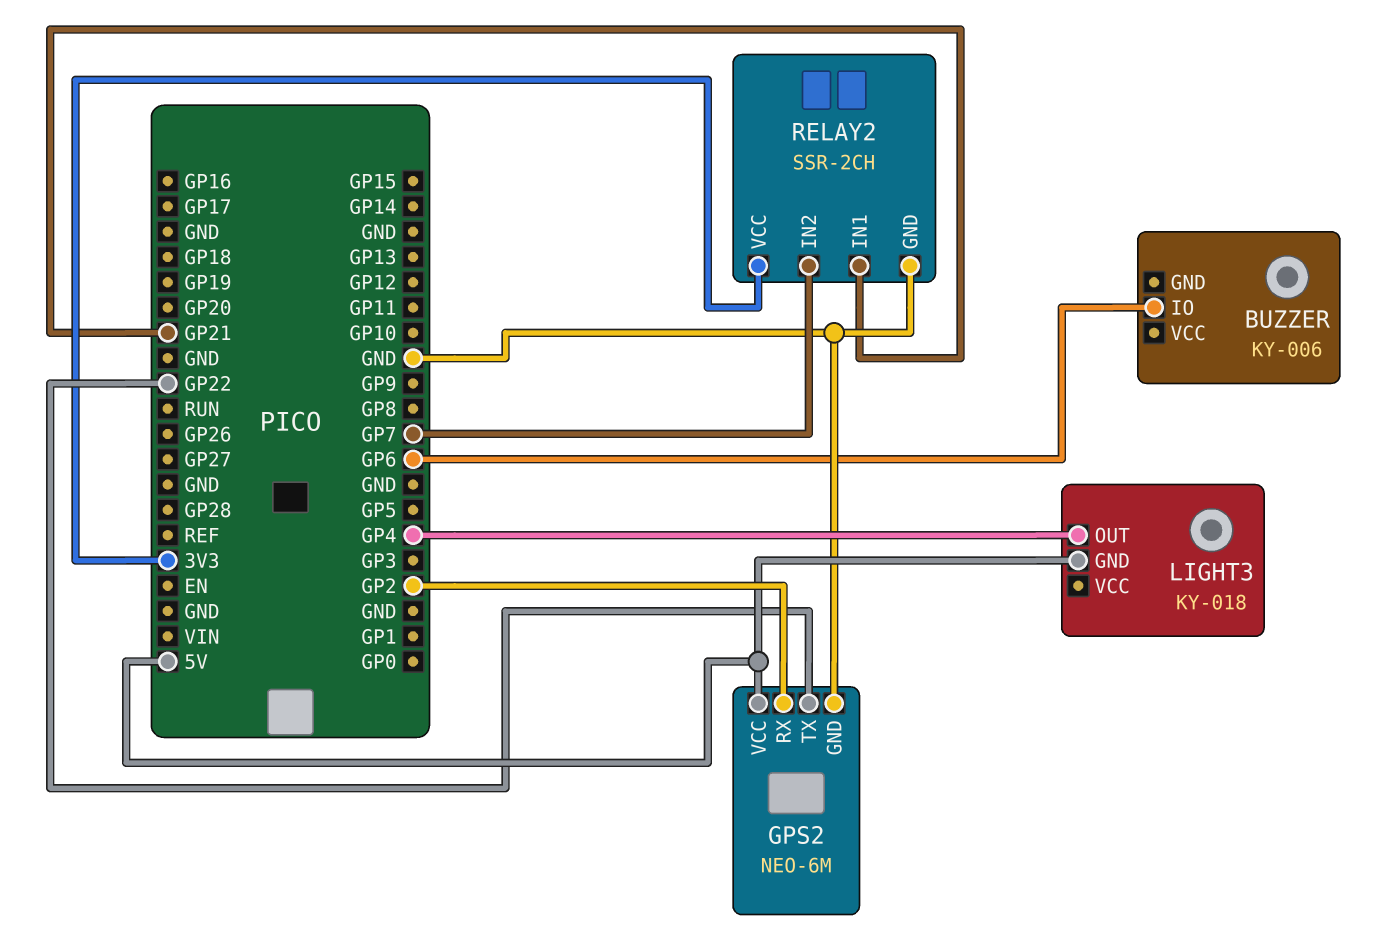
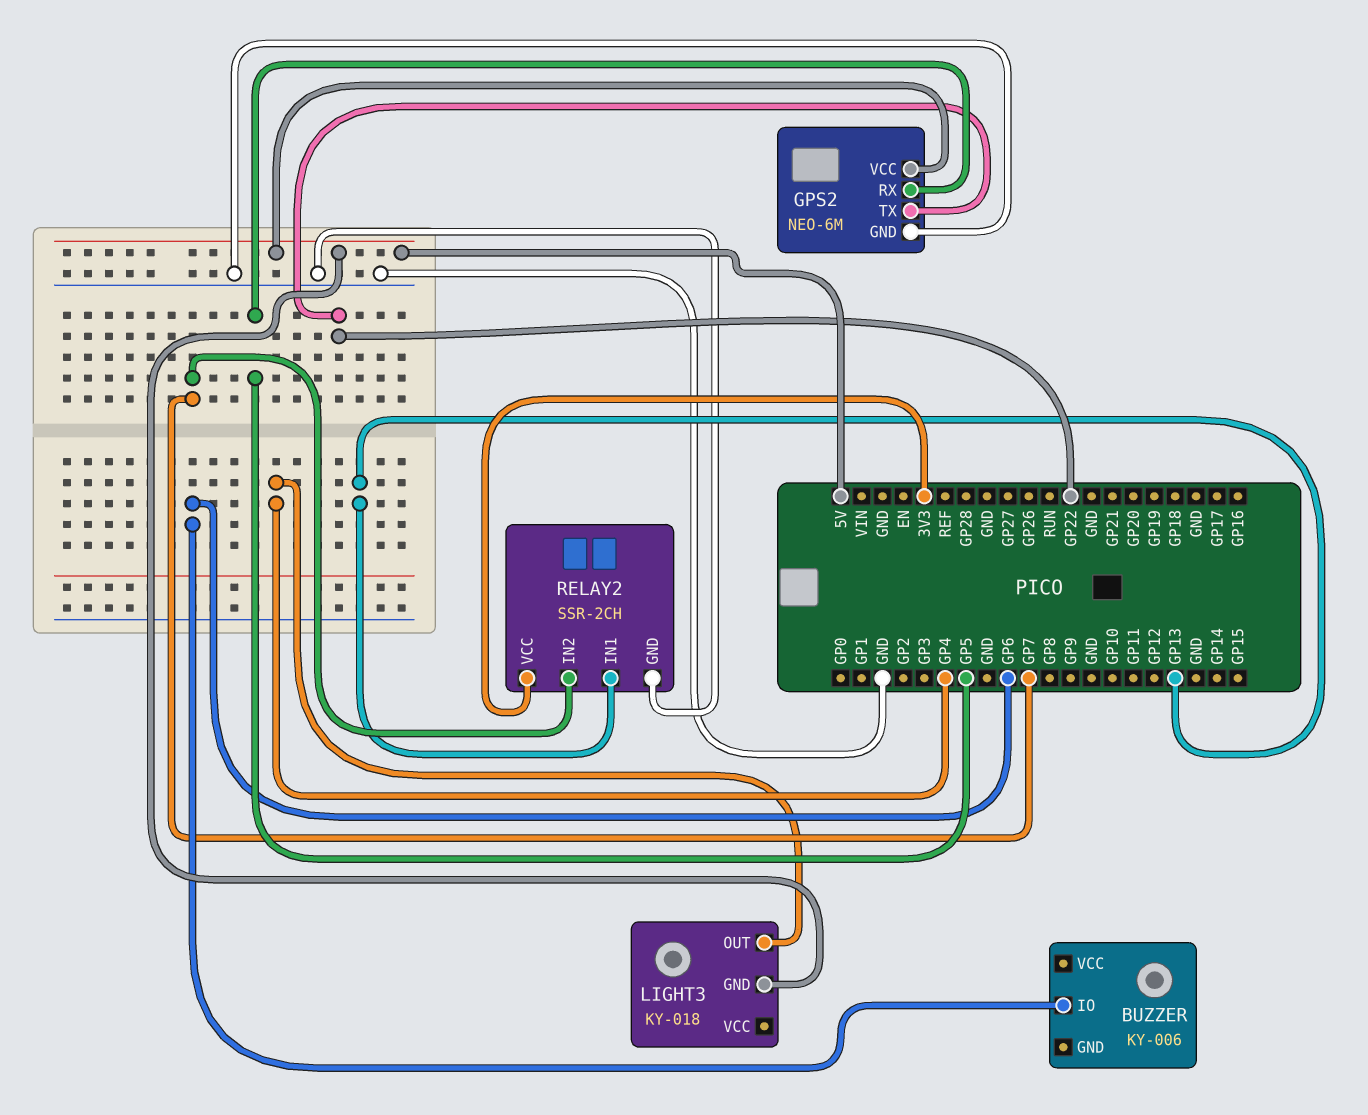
GPS2 pin RX: GP2 -> GP5
RELAY2 pin IN1: GP21 -> GP13

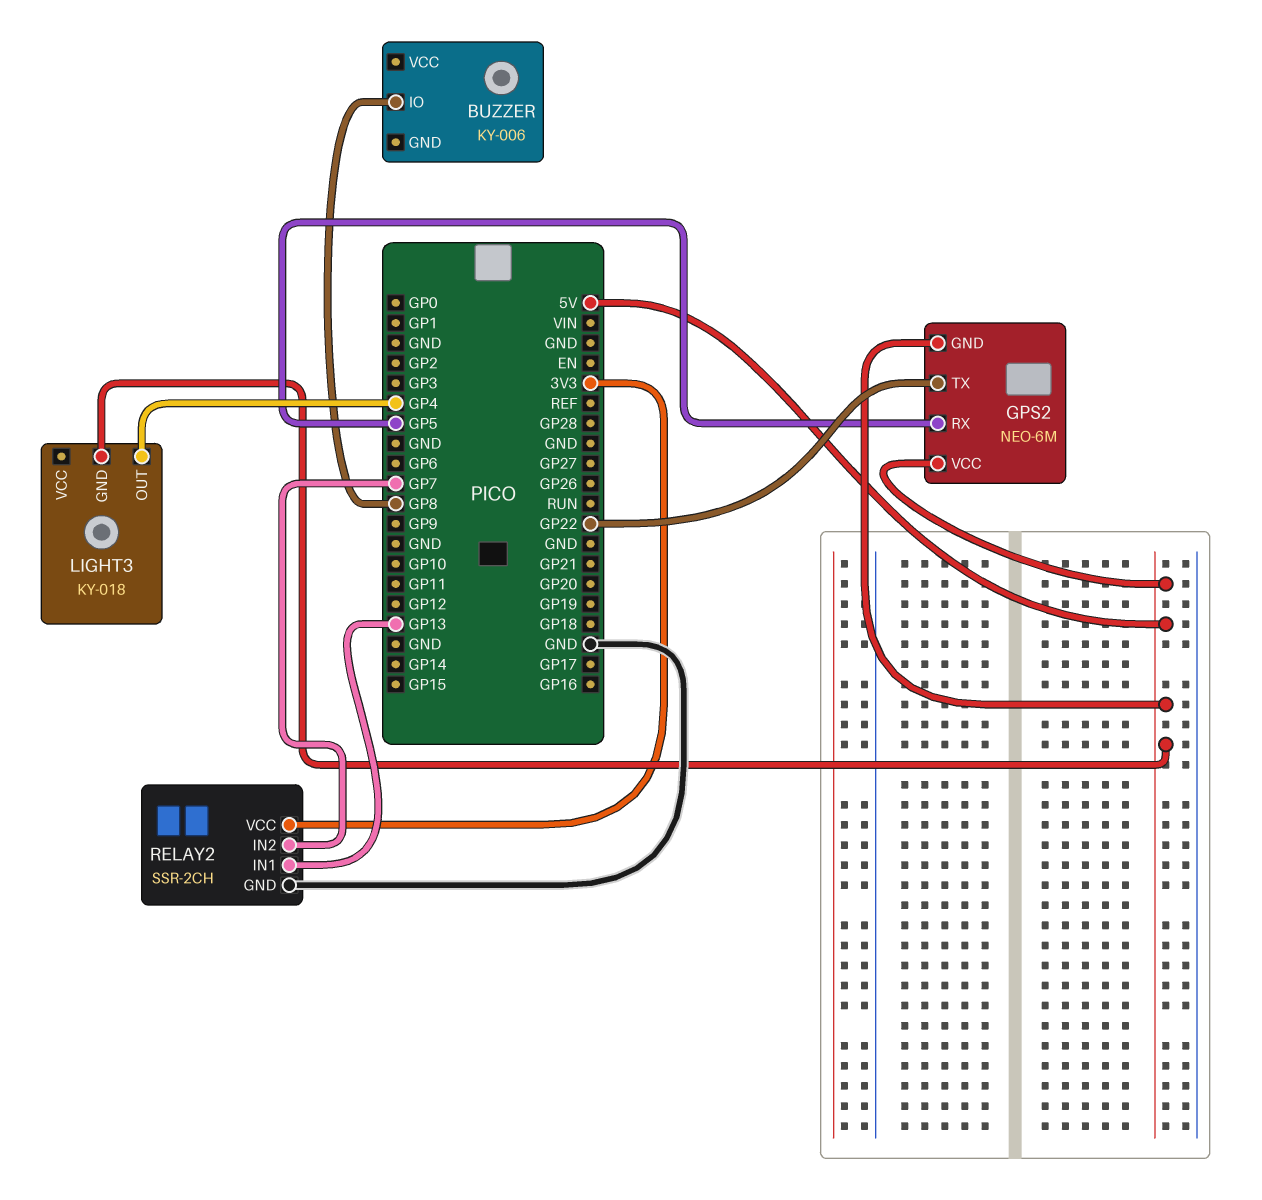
BUZZER pin IO: GP6 -> GP8
GPS2 pin GND: GND -> 5V

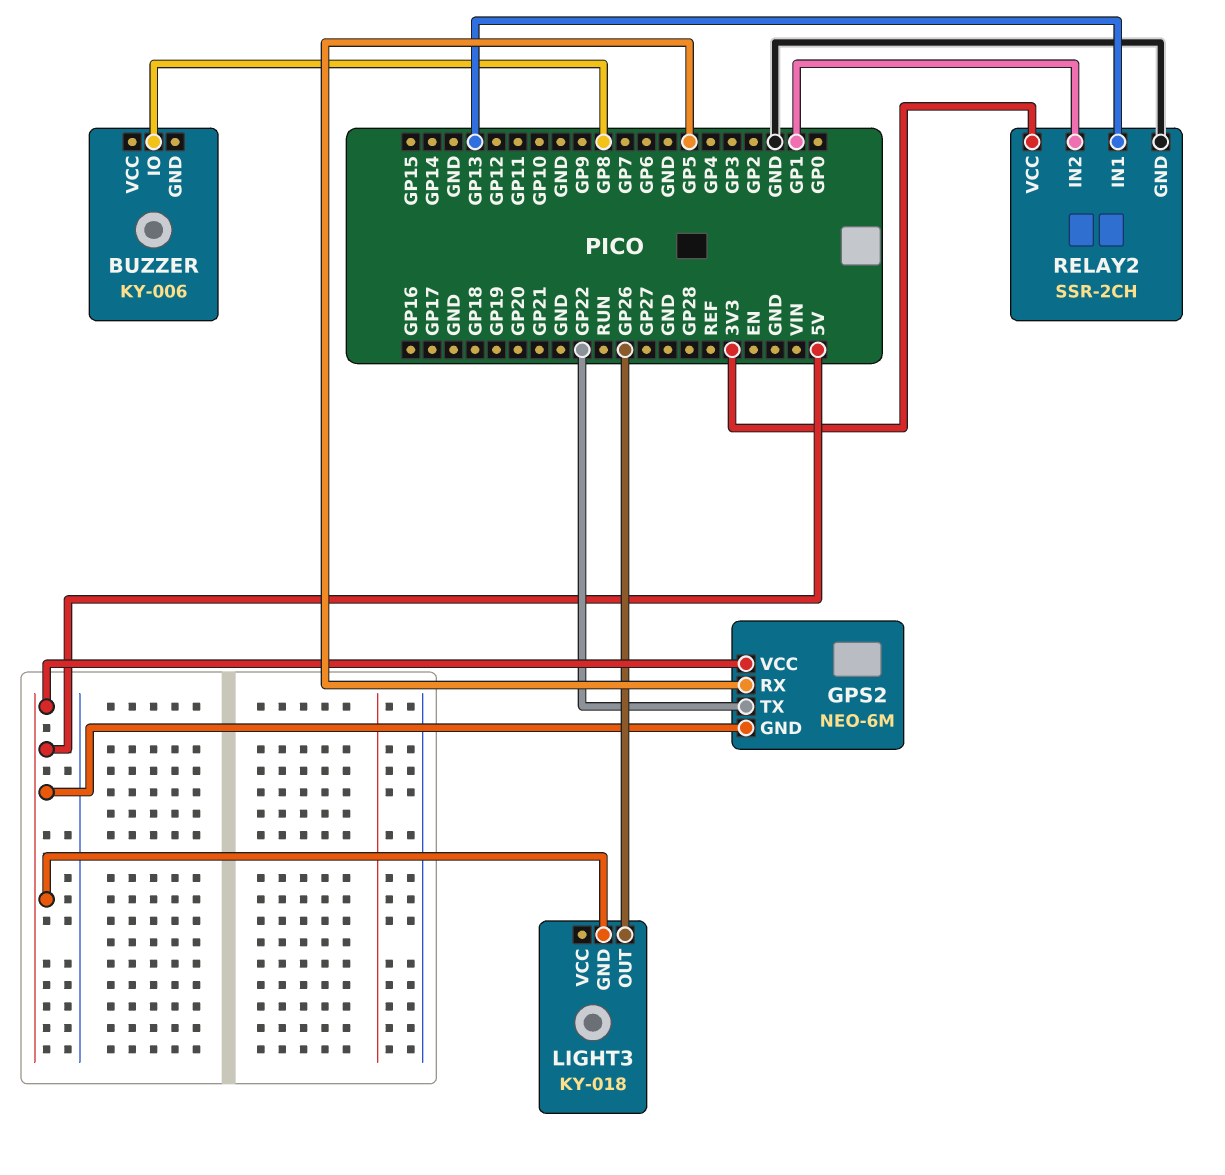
LIGHT3 pin OUT: GP4 -> GP26
RELAY2 pin IN2: GP7 -> GP1

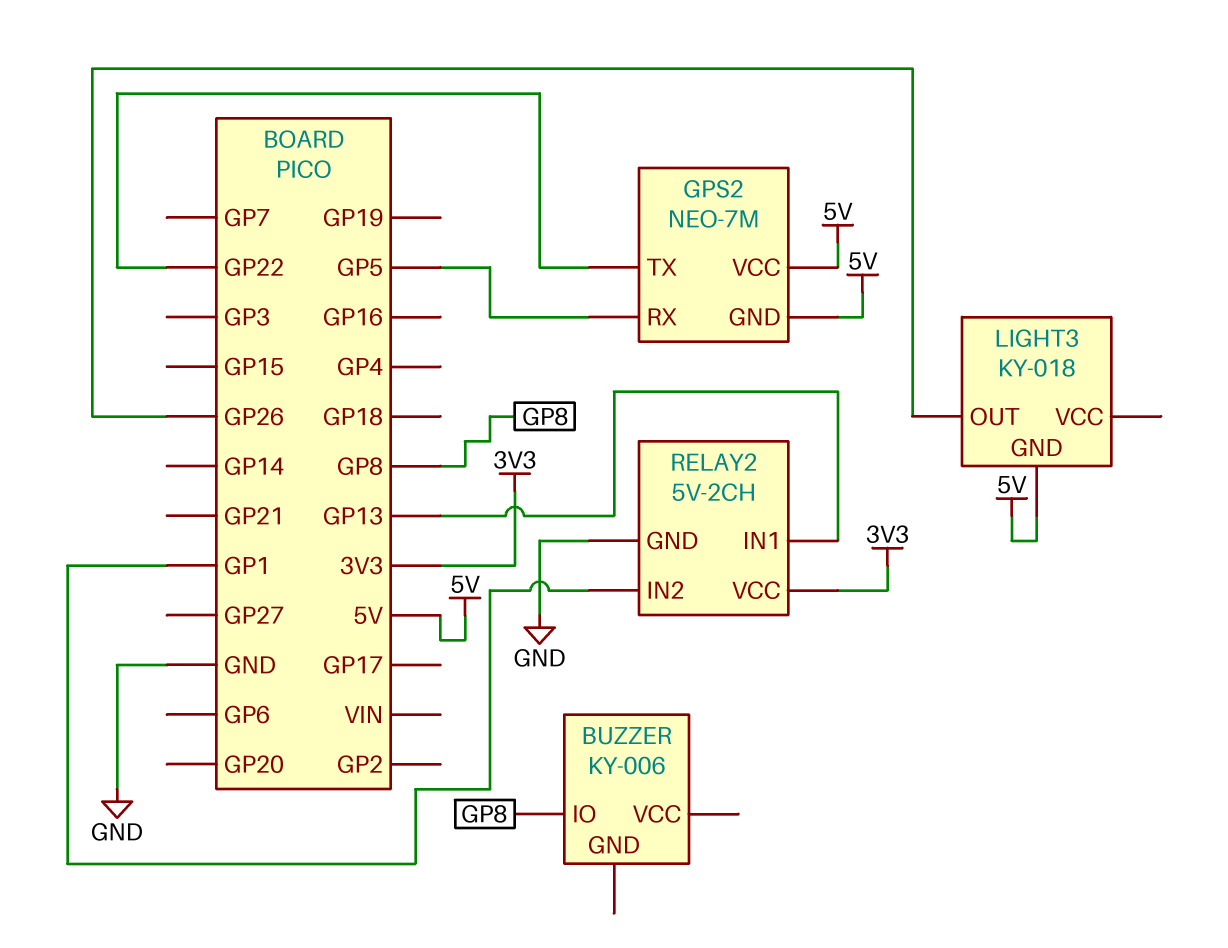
GPS2: NEO-6M -> NEO-7M
RELAY2: SSR-2CH -> 5V-2CH

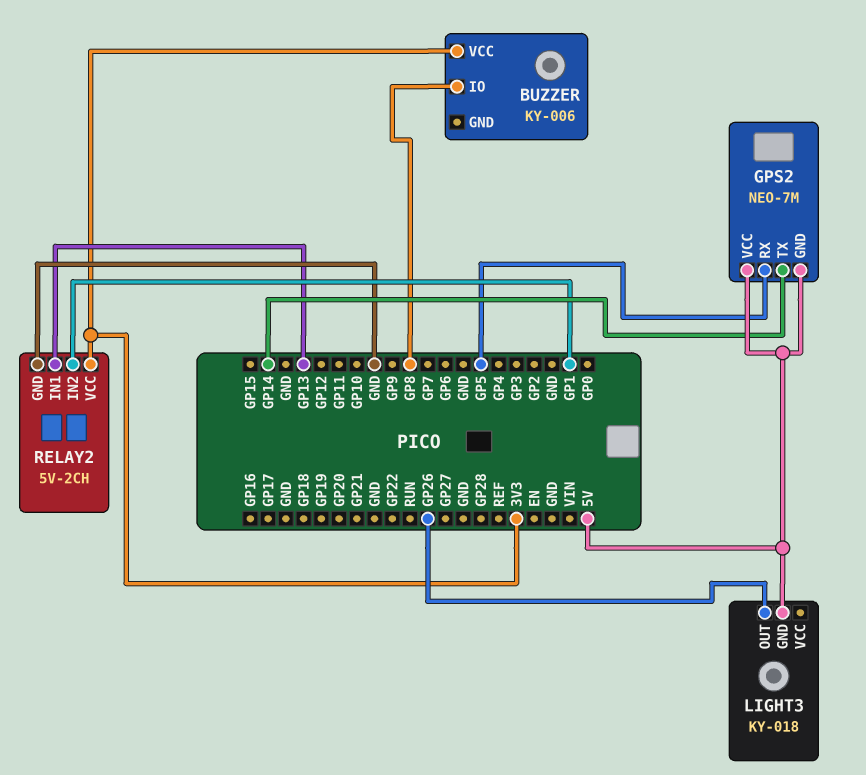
BUZZER pin VCC: none -> 3V3
GPS2 pin TX: GP22 -> GP14

